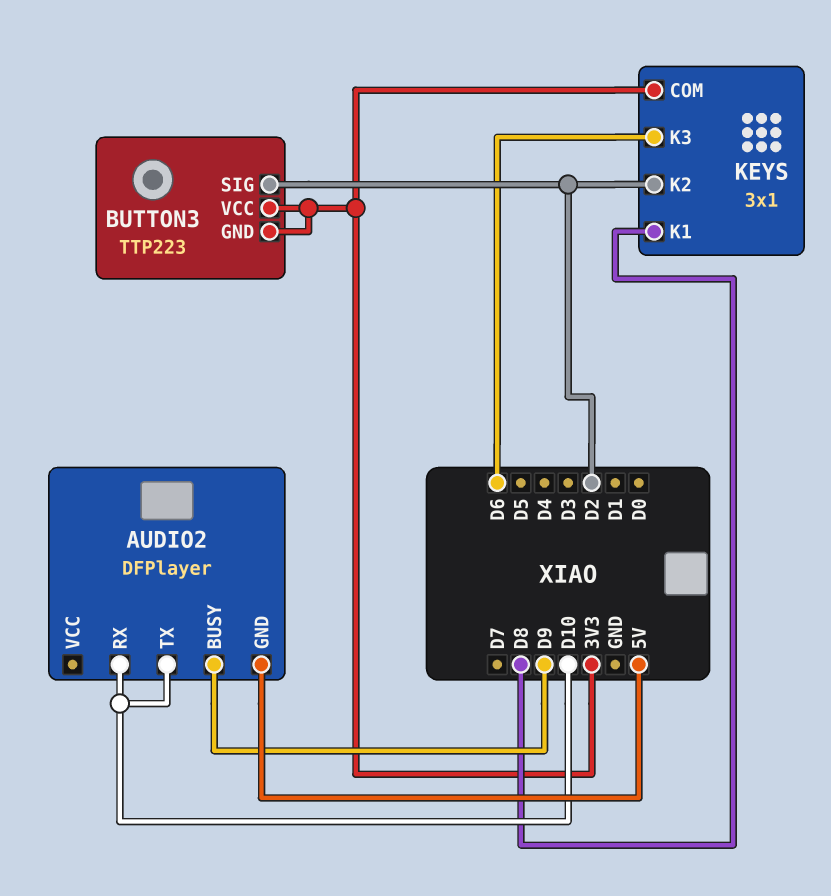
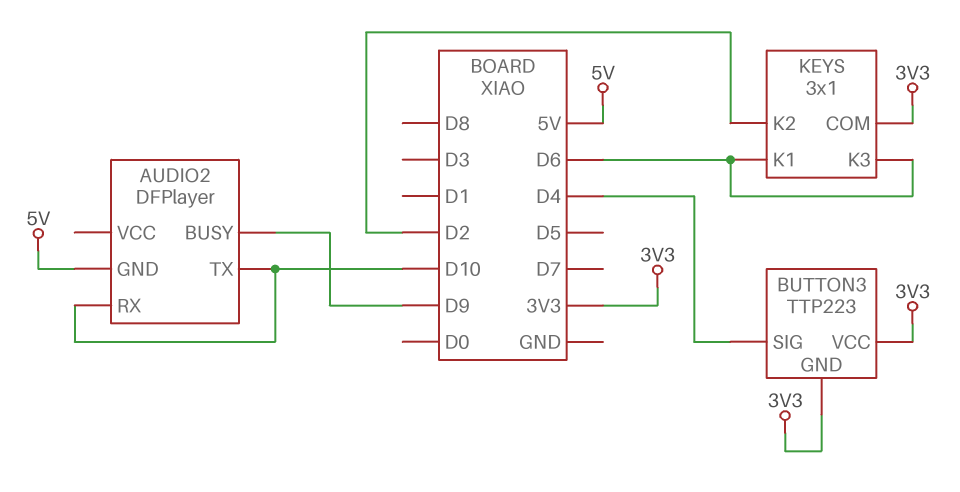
BUTTON3 pin SIG: D2 -> D4
KEYS pin K1: D8 -> D6

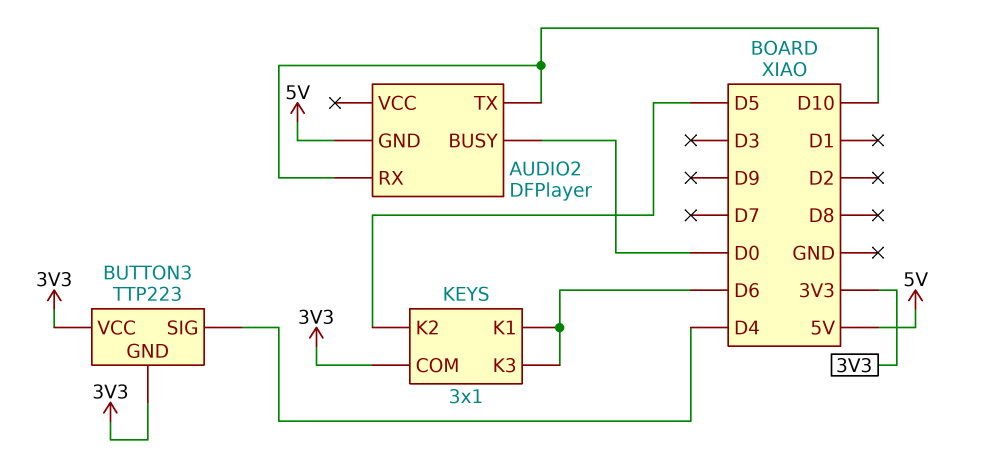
AUDIO2 pin BUSY: D9 -> D0
KEYS pin K2: D2 -> D5

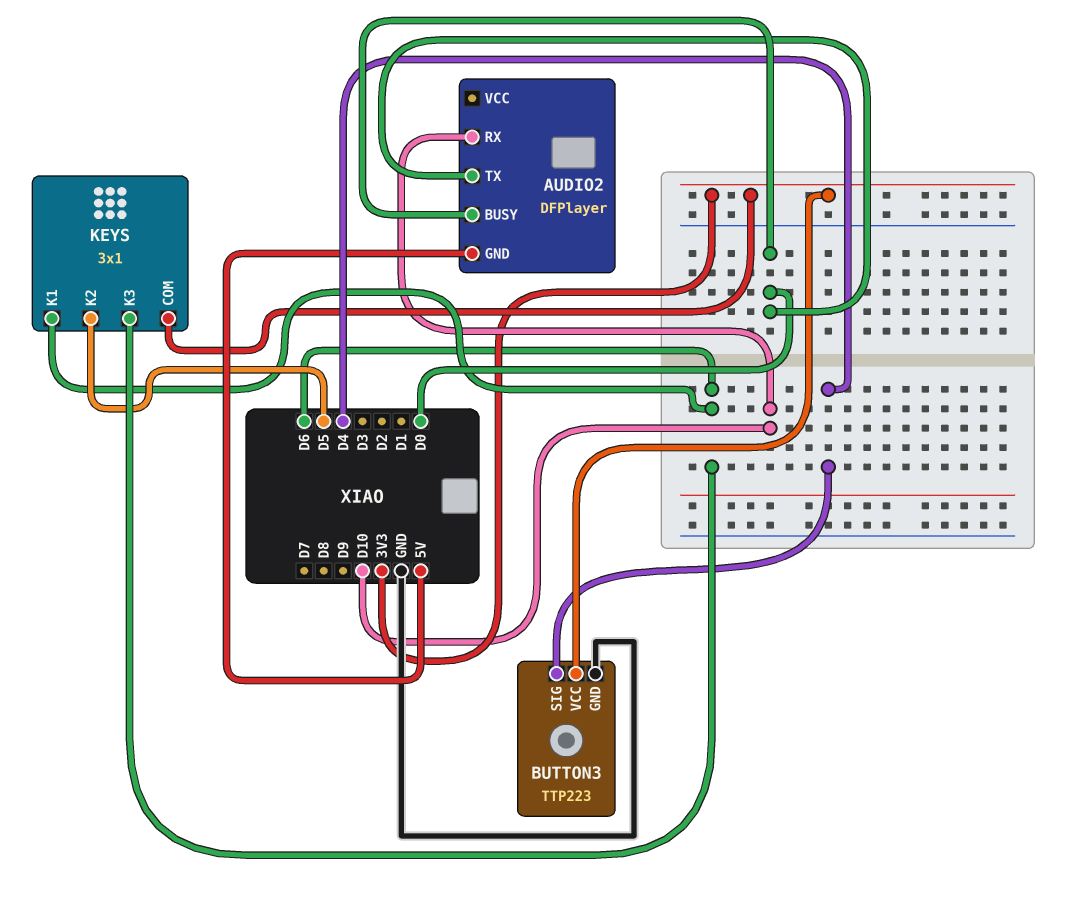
AUDIO2 pin TX: D10 -> D0
BUTTON3 pin GND: 3V3 -> GND

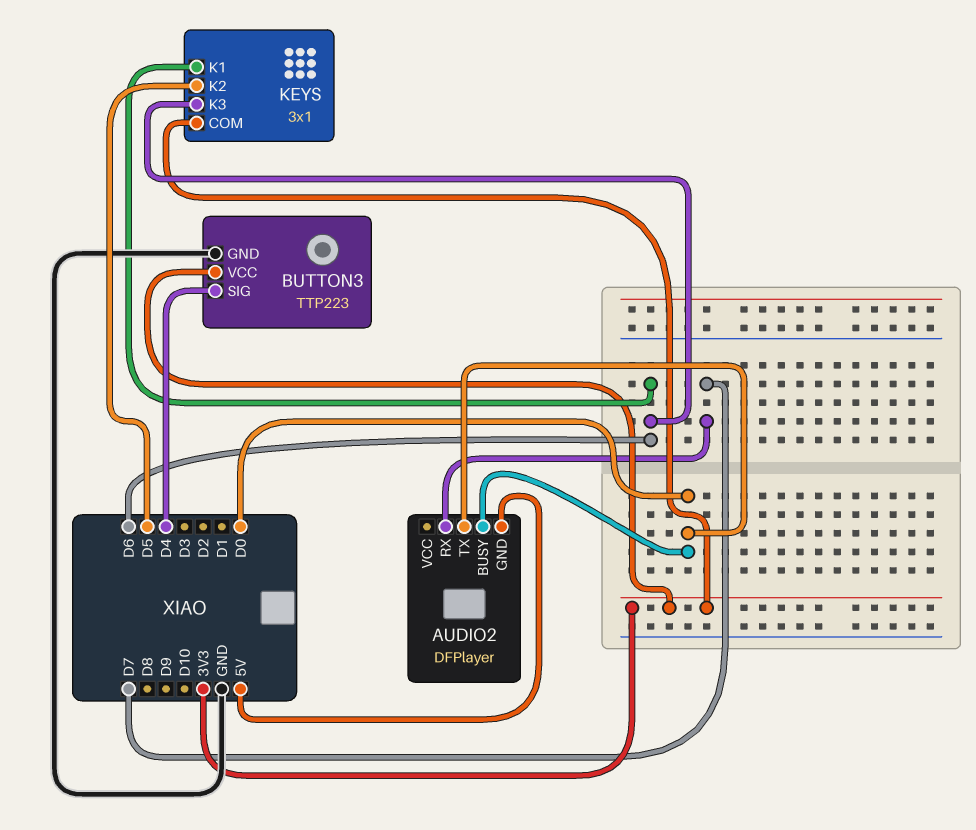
AUDIO2 pin RX: D10 -> D7

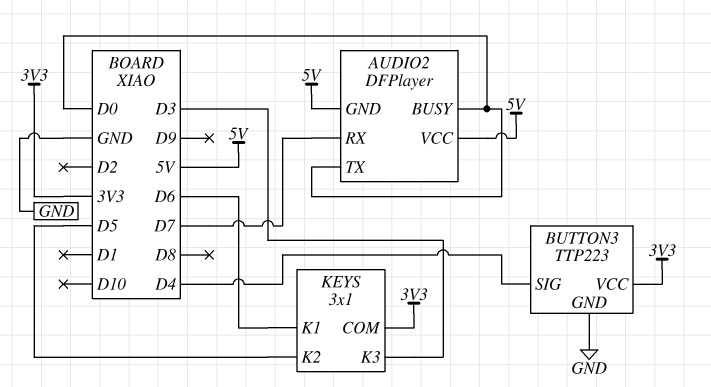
AUDIO2 pin VCC: none -> 5V
KEYS pin K3: D6 -> D3

